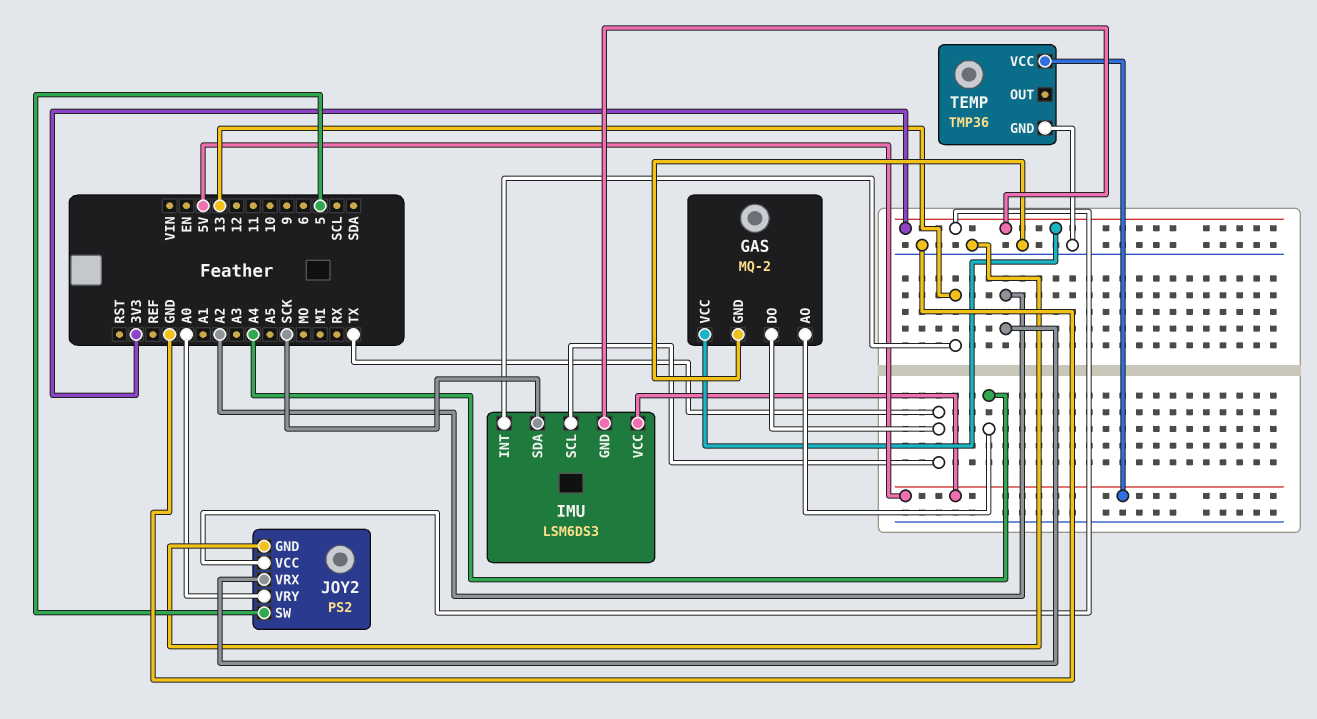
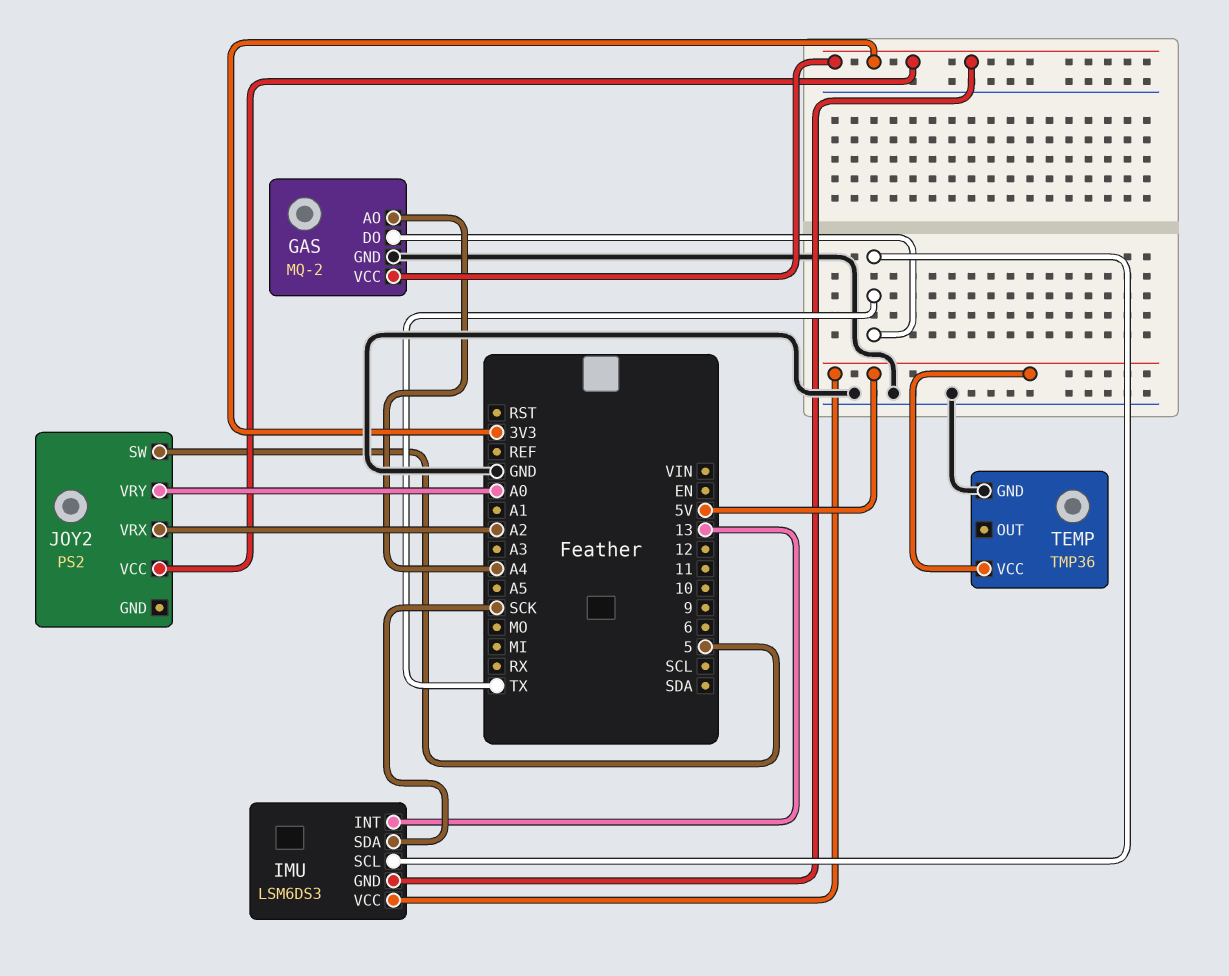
JOY2 pin GND: GND -> none

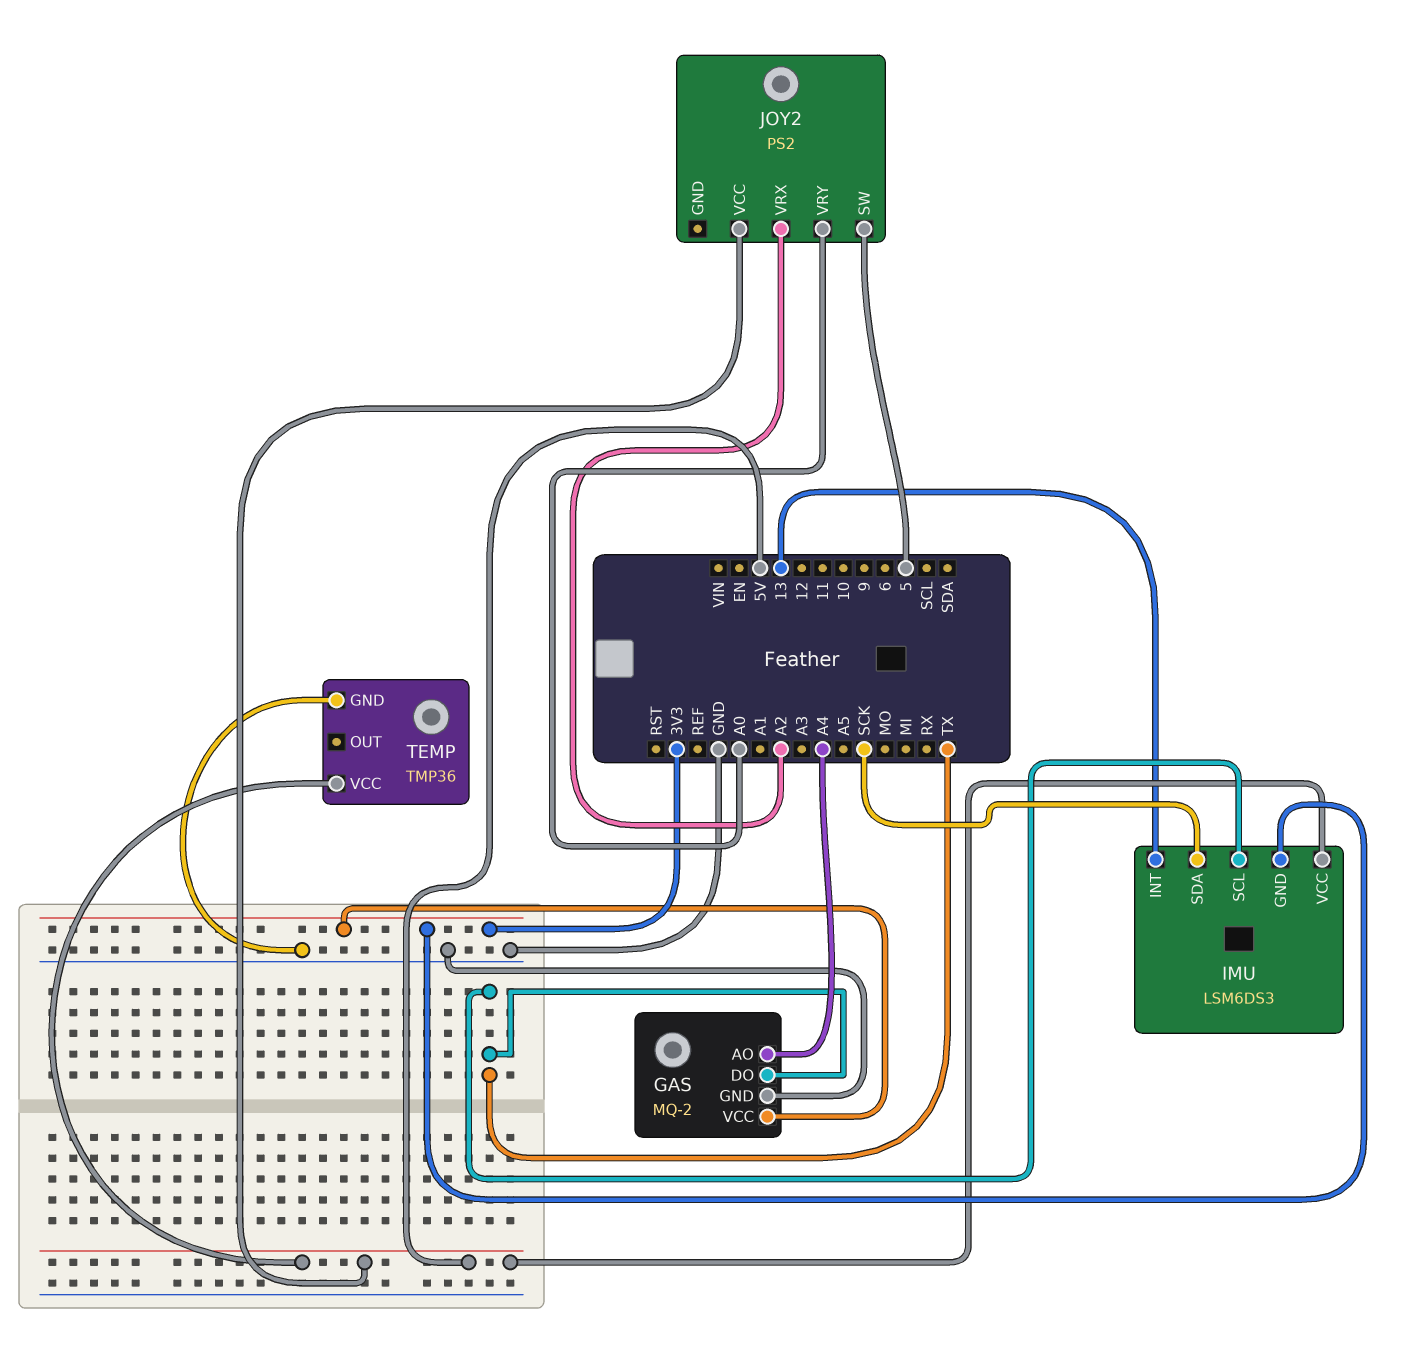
JOY2 pin VCC: 3V3 -> 5V

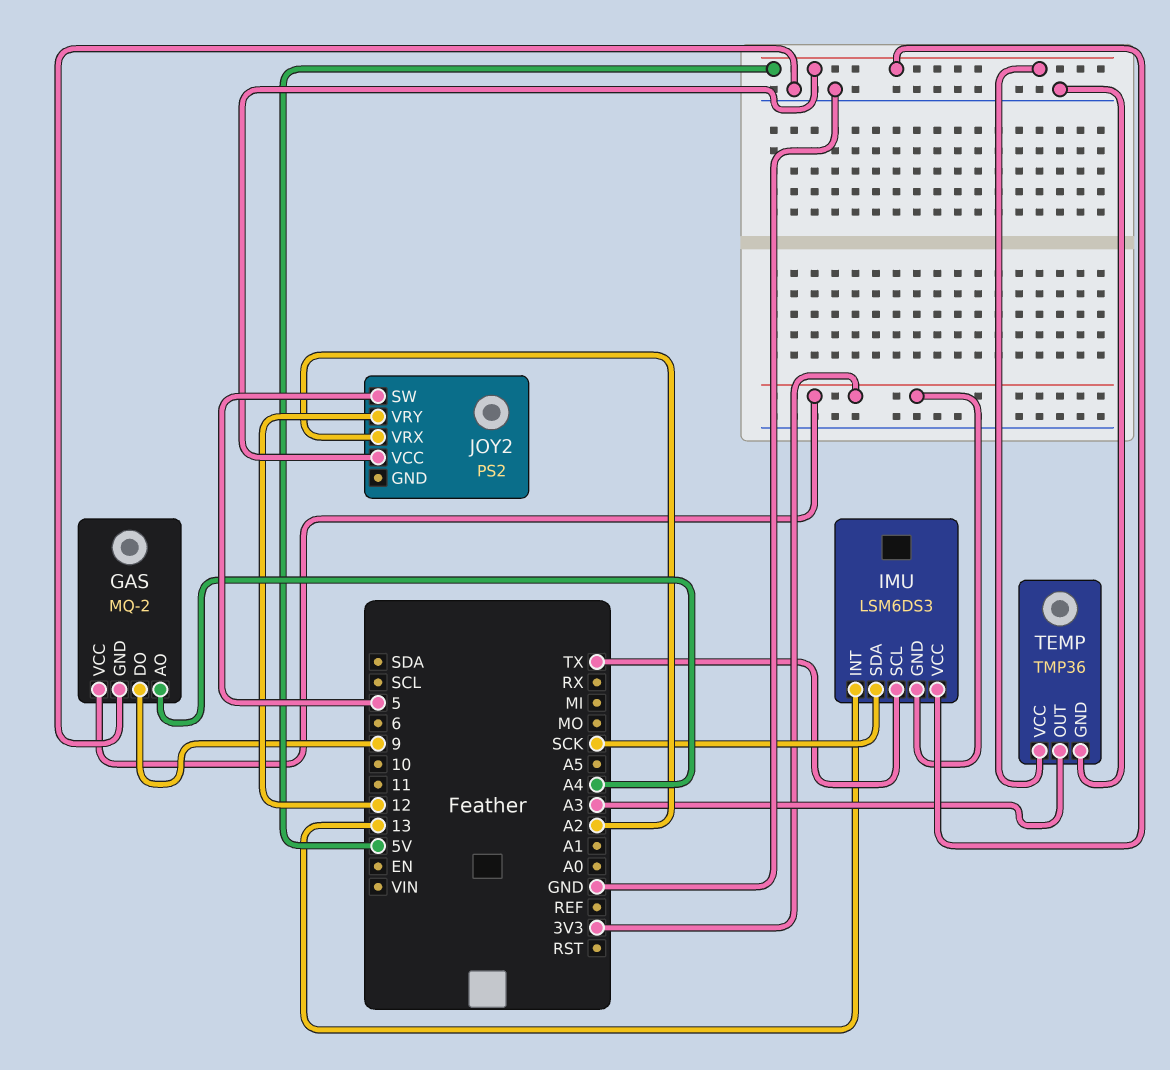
GAS pin DO: TX -> 9
JOY2 pin VRY: A0 -> 12
TEMP pin OUT: none -> A3

